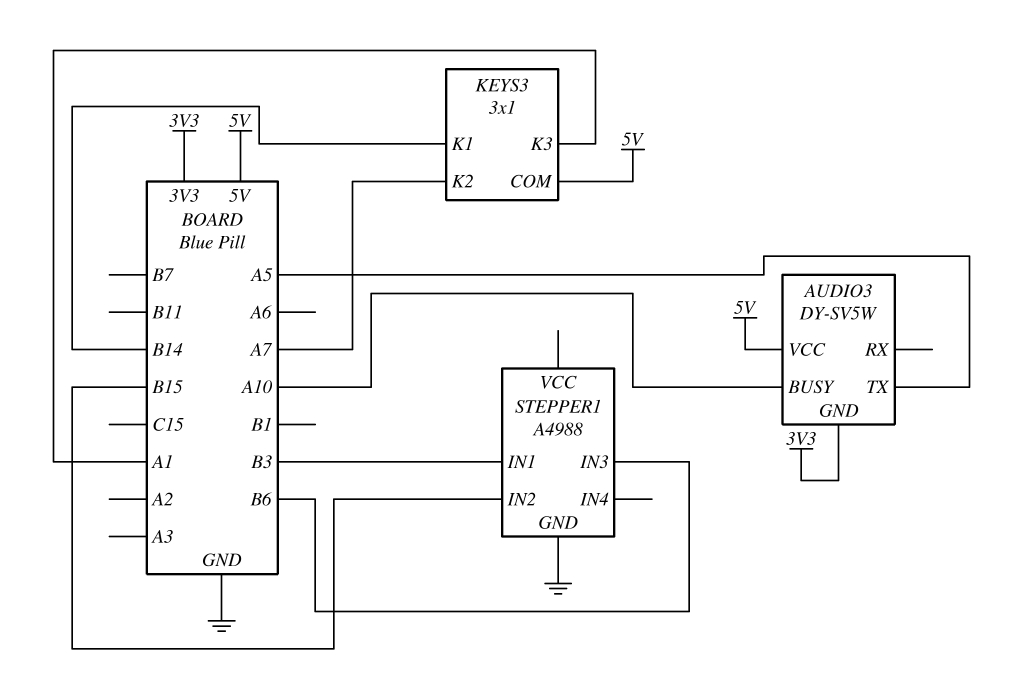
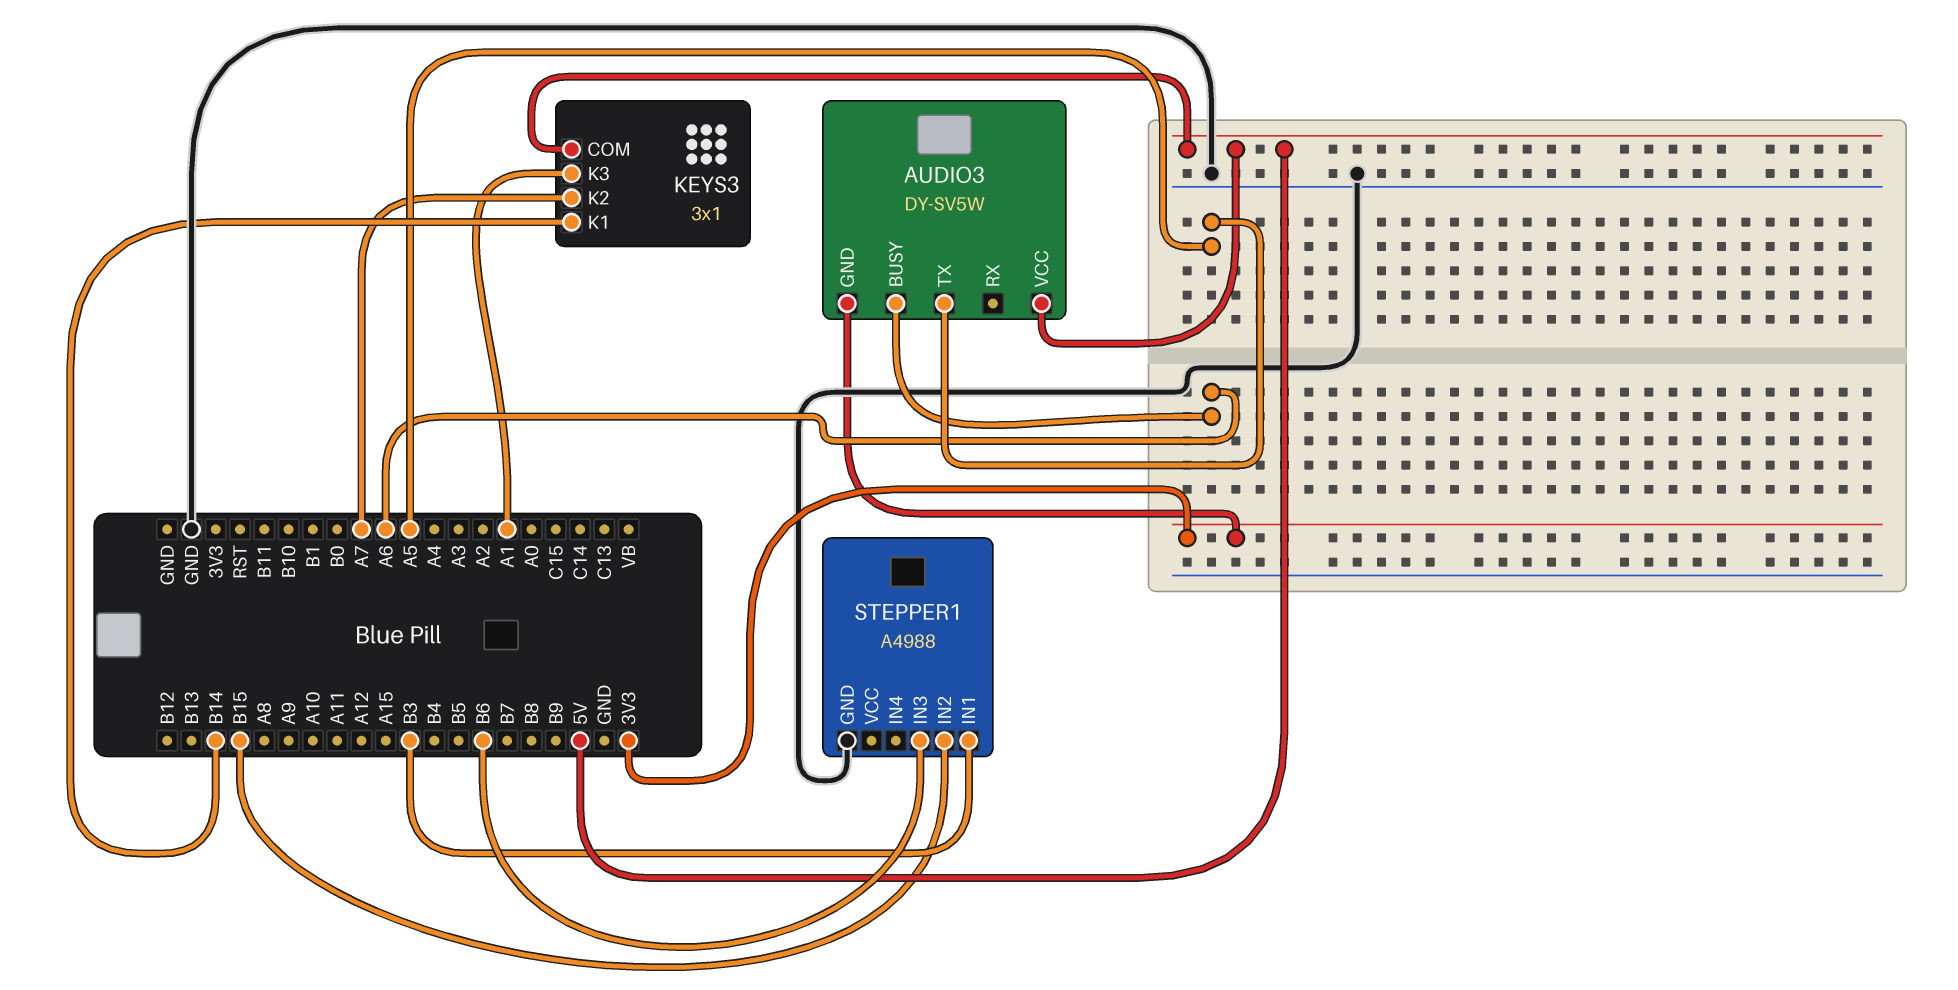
AUDIO3 pin BUSY: A10 -> A6

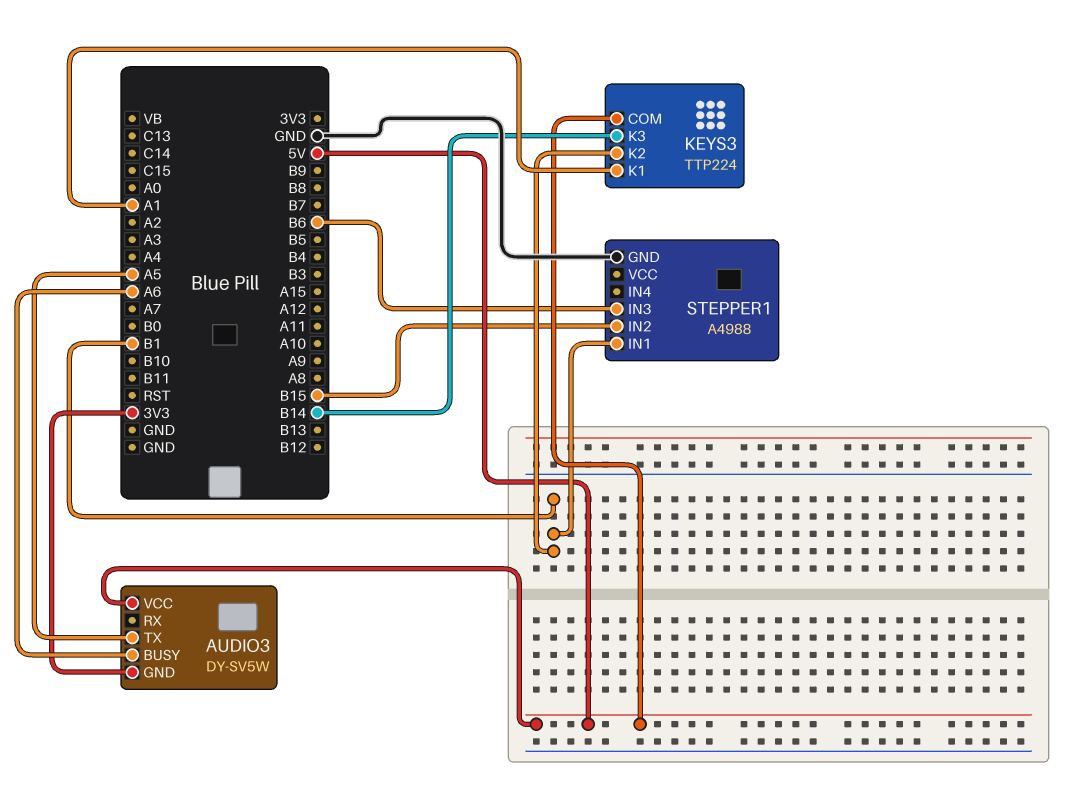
KEYS3: 3x1 -> TTP224
KEYS3 pin K1: B14 -> A1
KEYS3 pin K2: A7 -> B1
KEYS3 pin K3: A1 -> B14
STEPPER1 pin IN1: B3 -> B1

